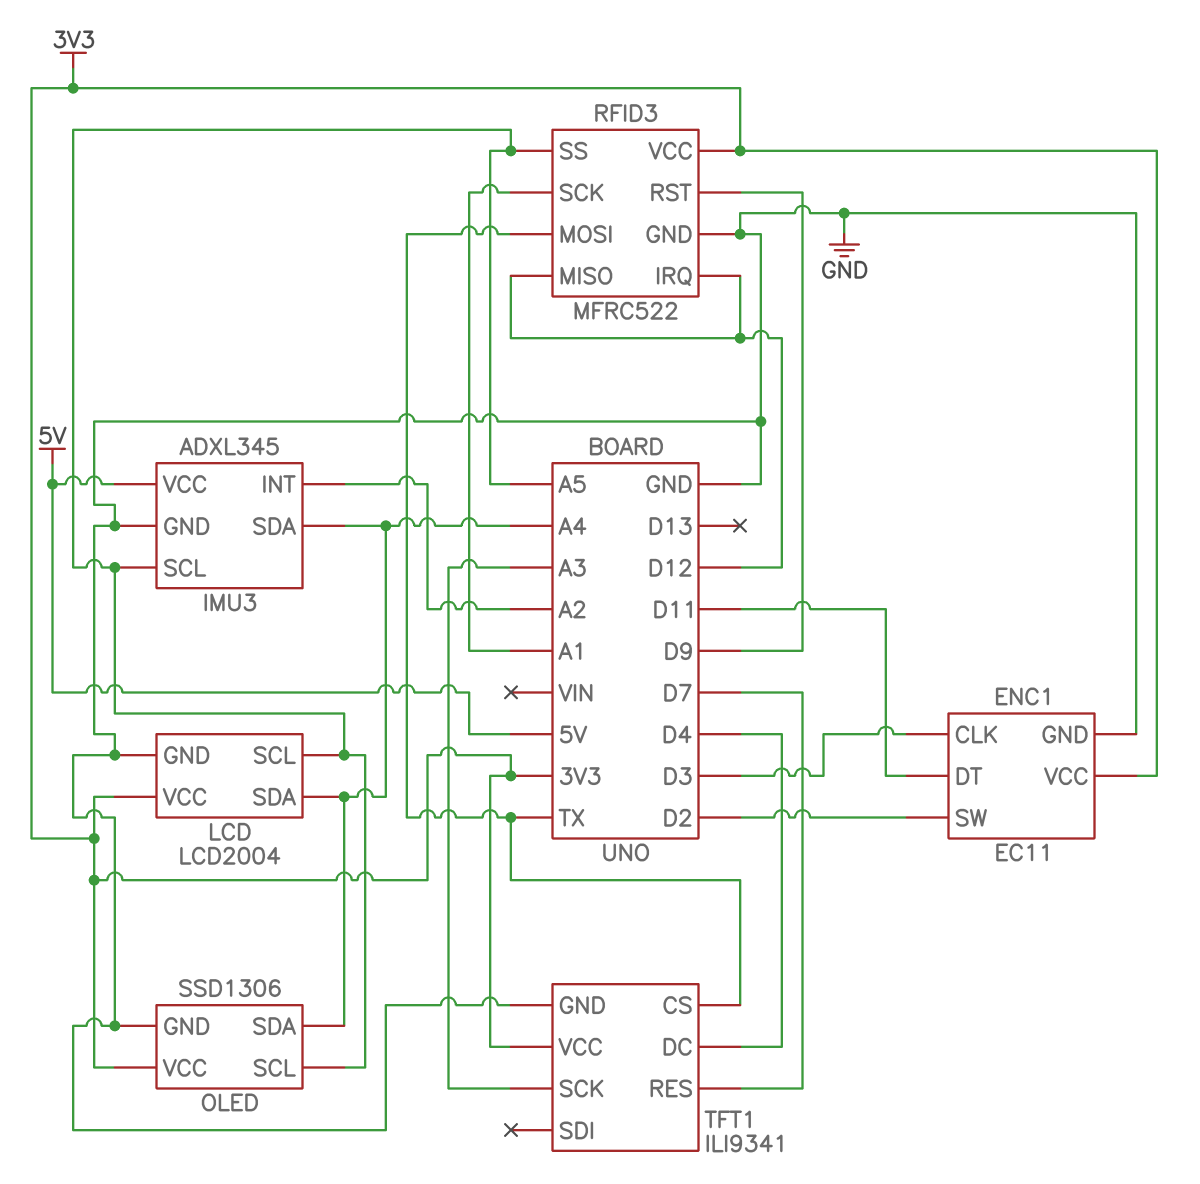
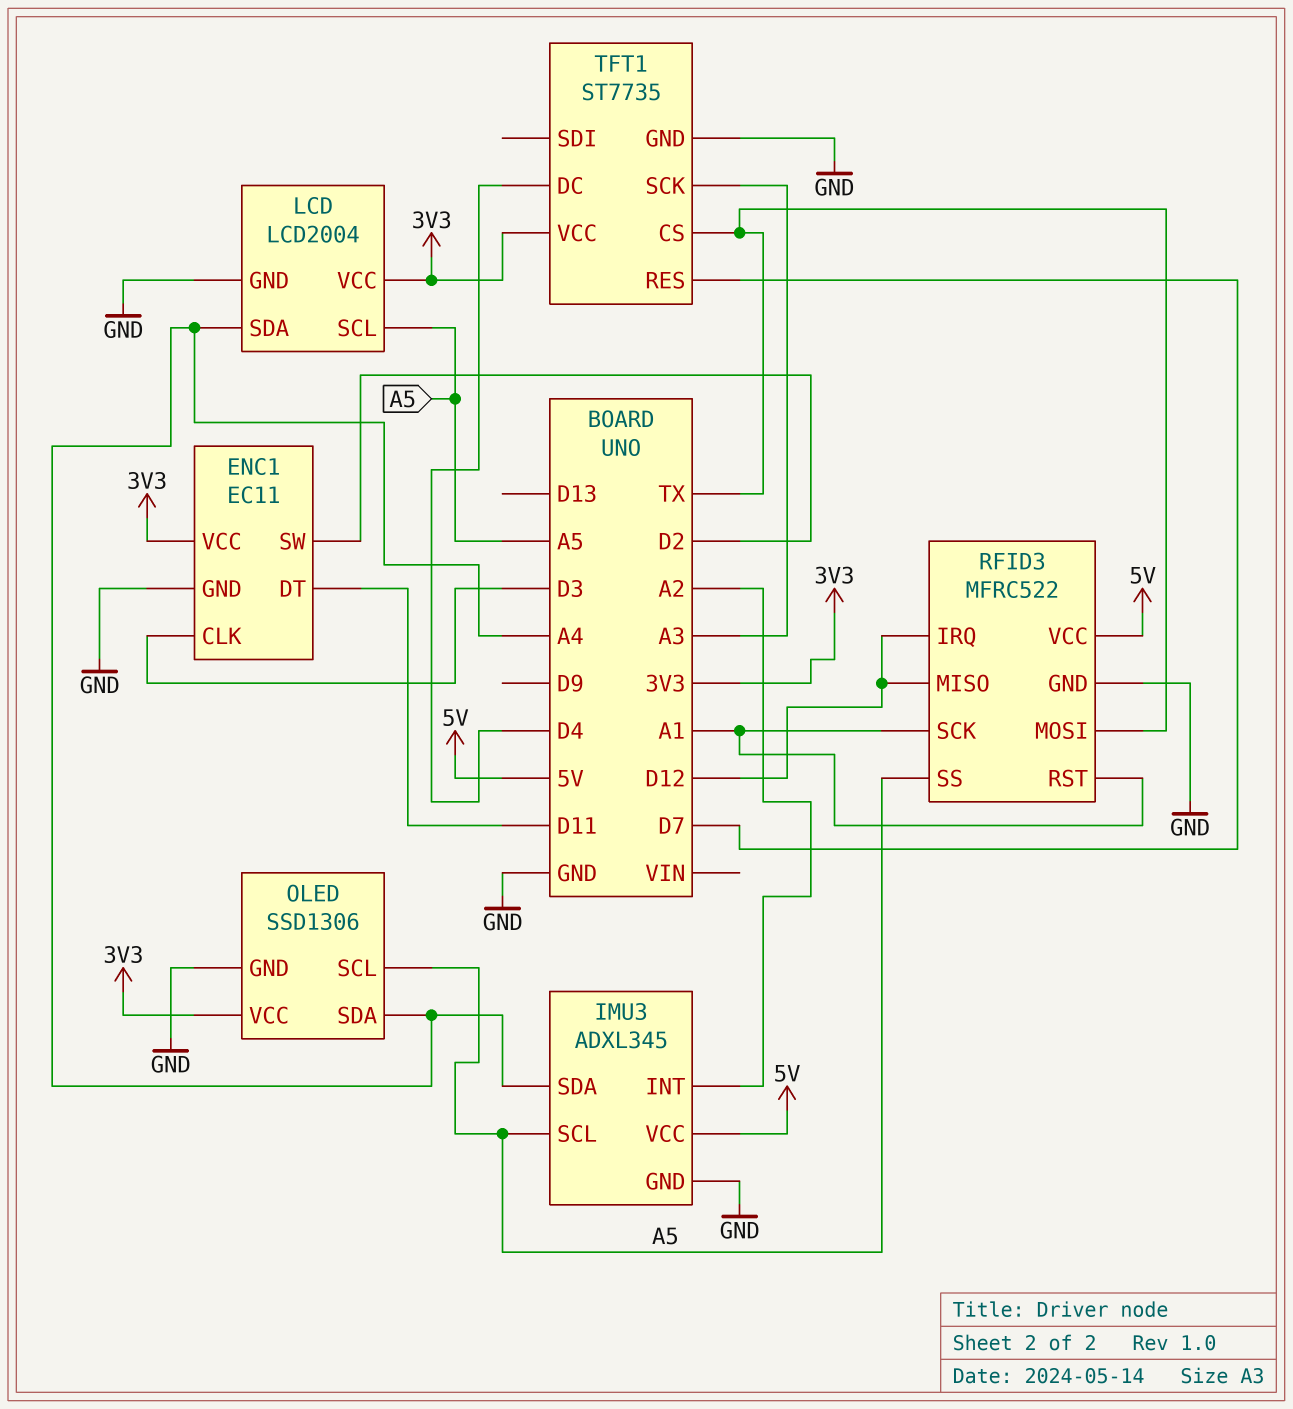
RFID3 pin RST: D9 -> A1
RFID3 pin VCC: 3V3 -> 5V
TFT1: ILI9341 -> ST7735

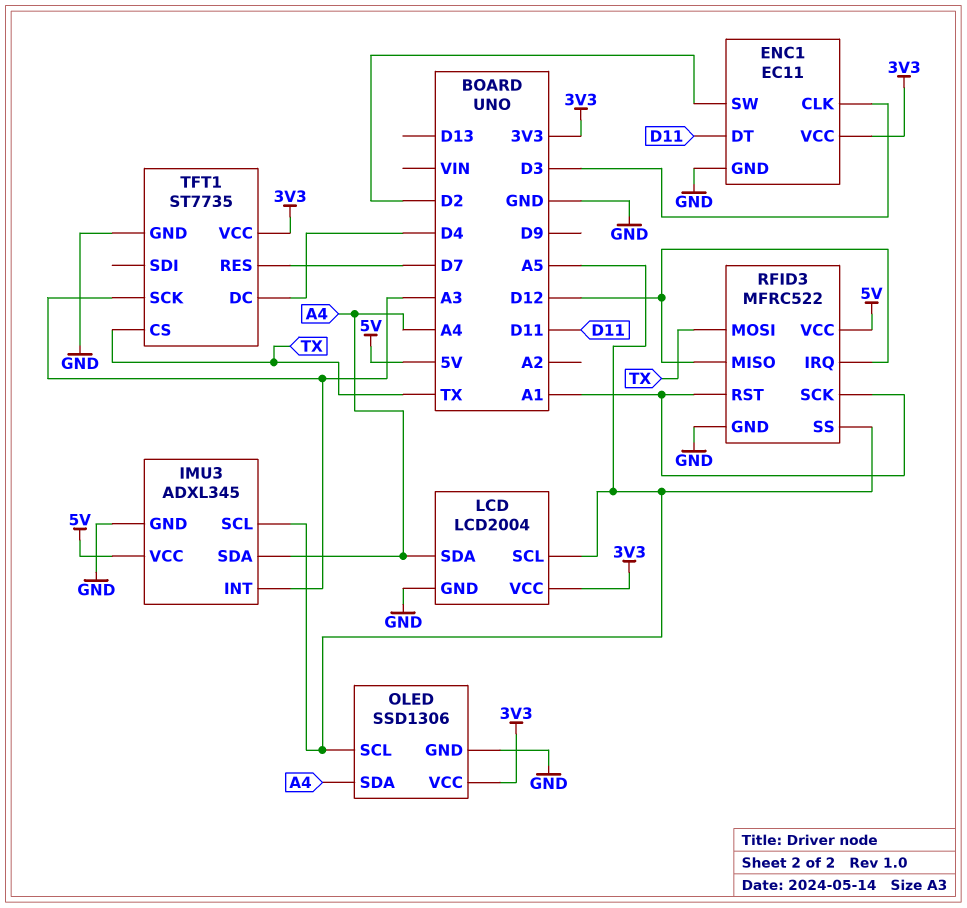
IMU3 pin INT: A2 -> A3

